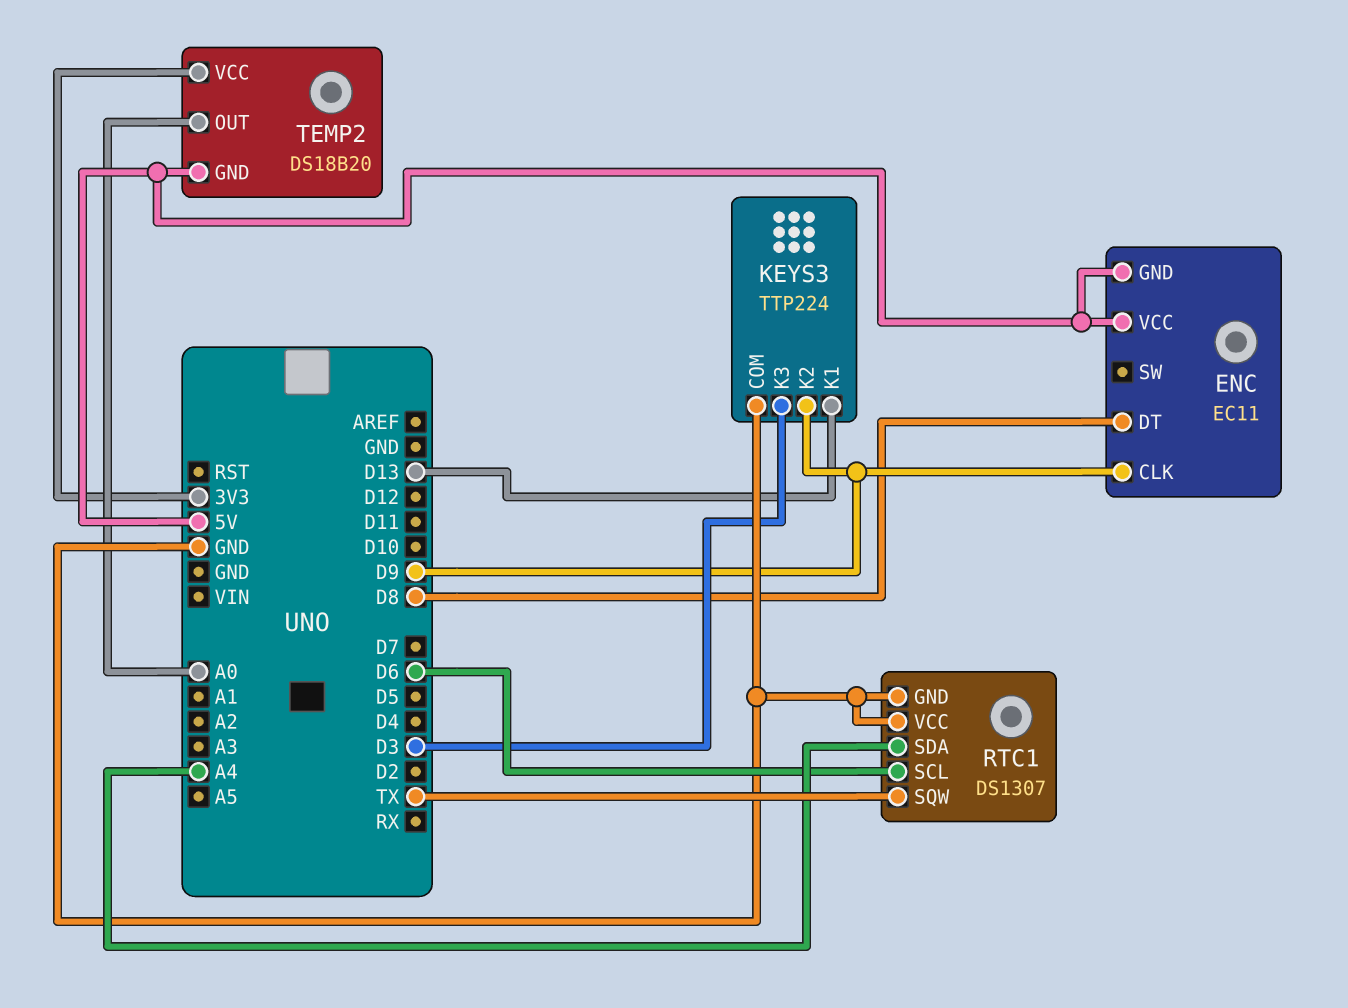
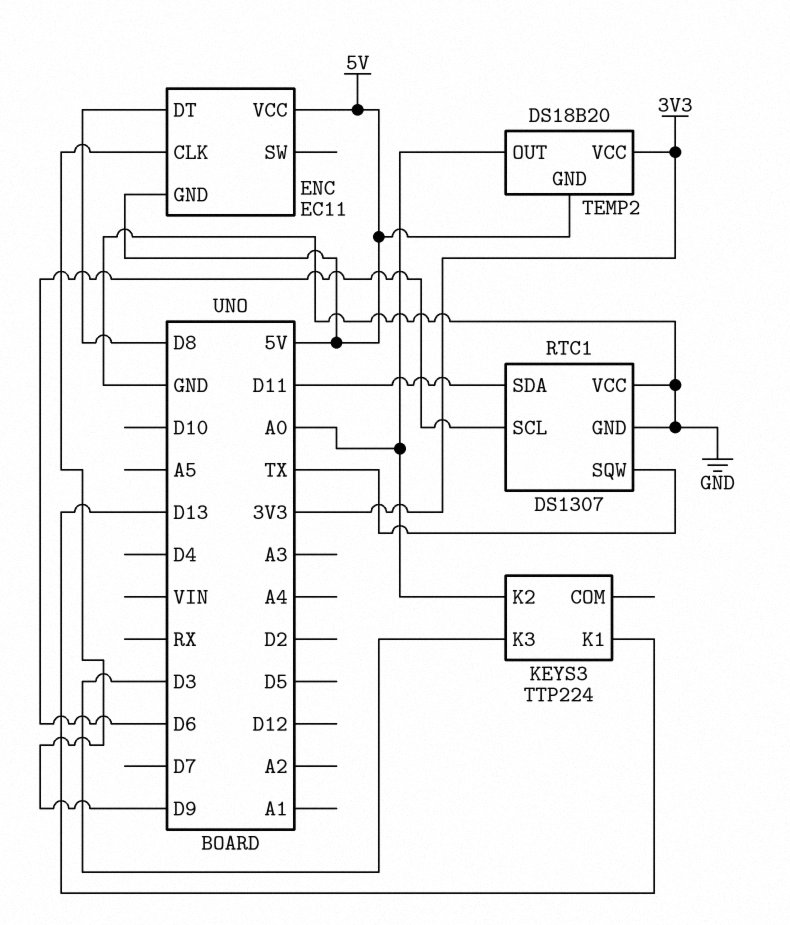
KEYS3 pin COM: GND -> none
KEYS3 pin K2: D9 -> A0
RTC1 pin SDA: A4 -> D11

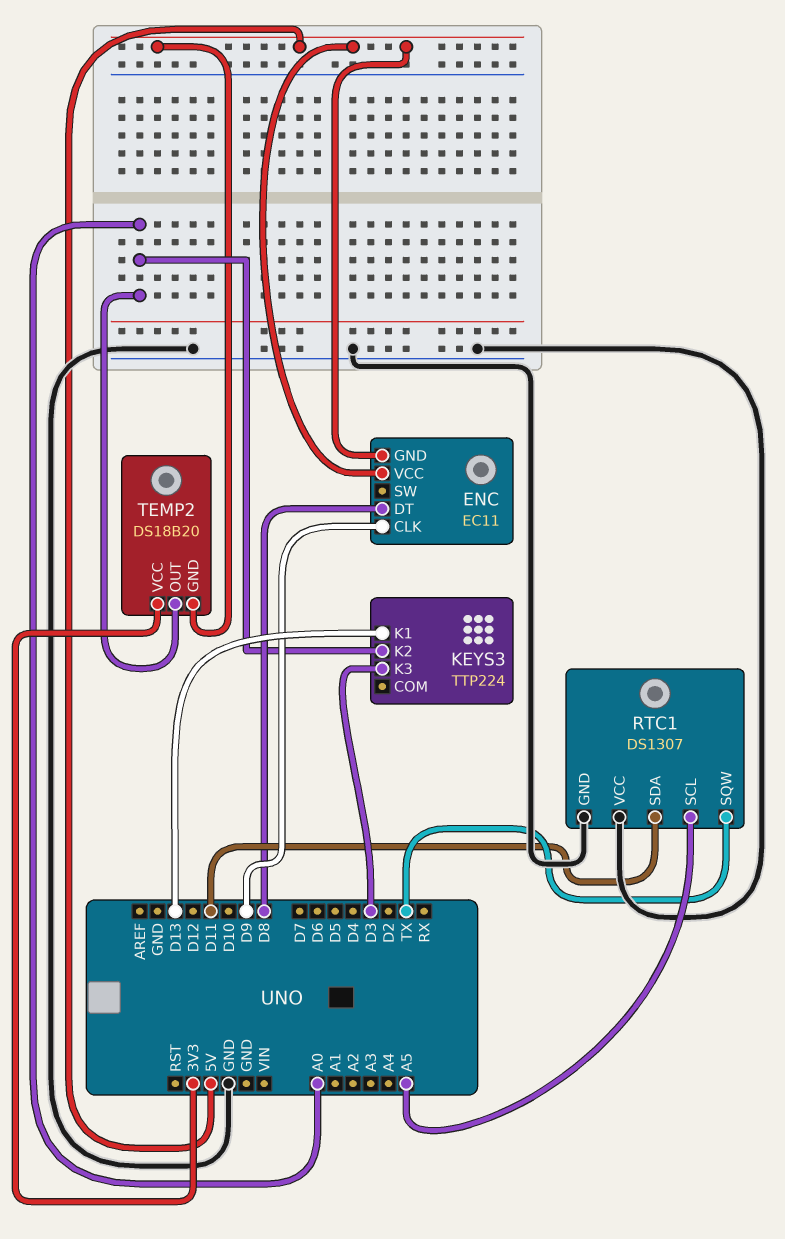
RTC1 pin SCL: D6 -> A5

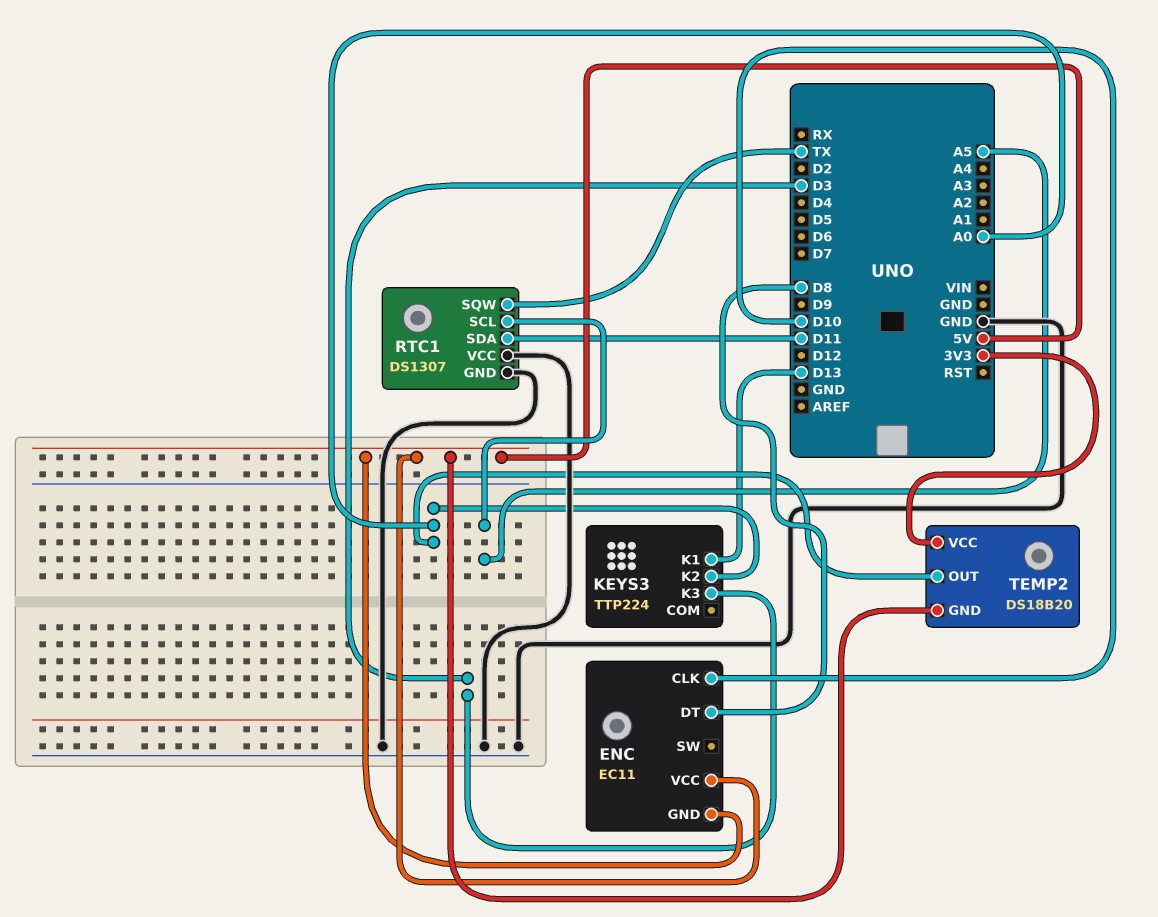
ENC pin CLK: D9 -> D10

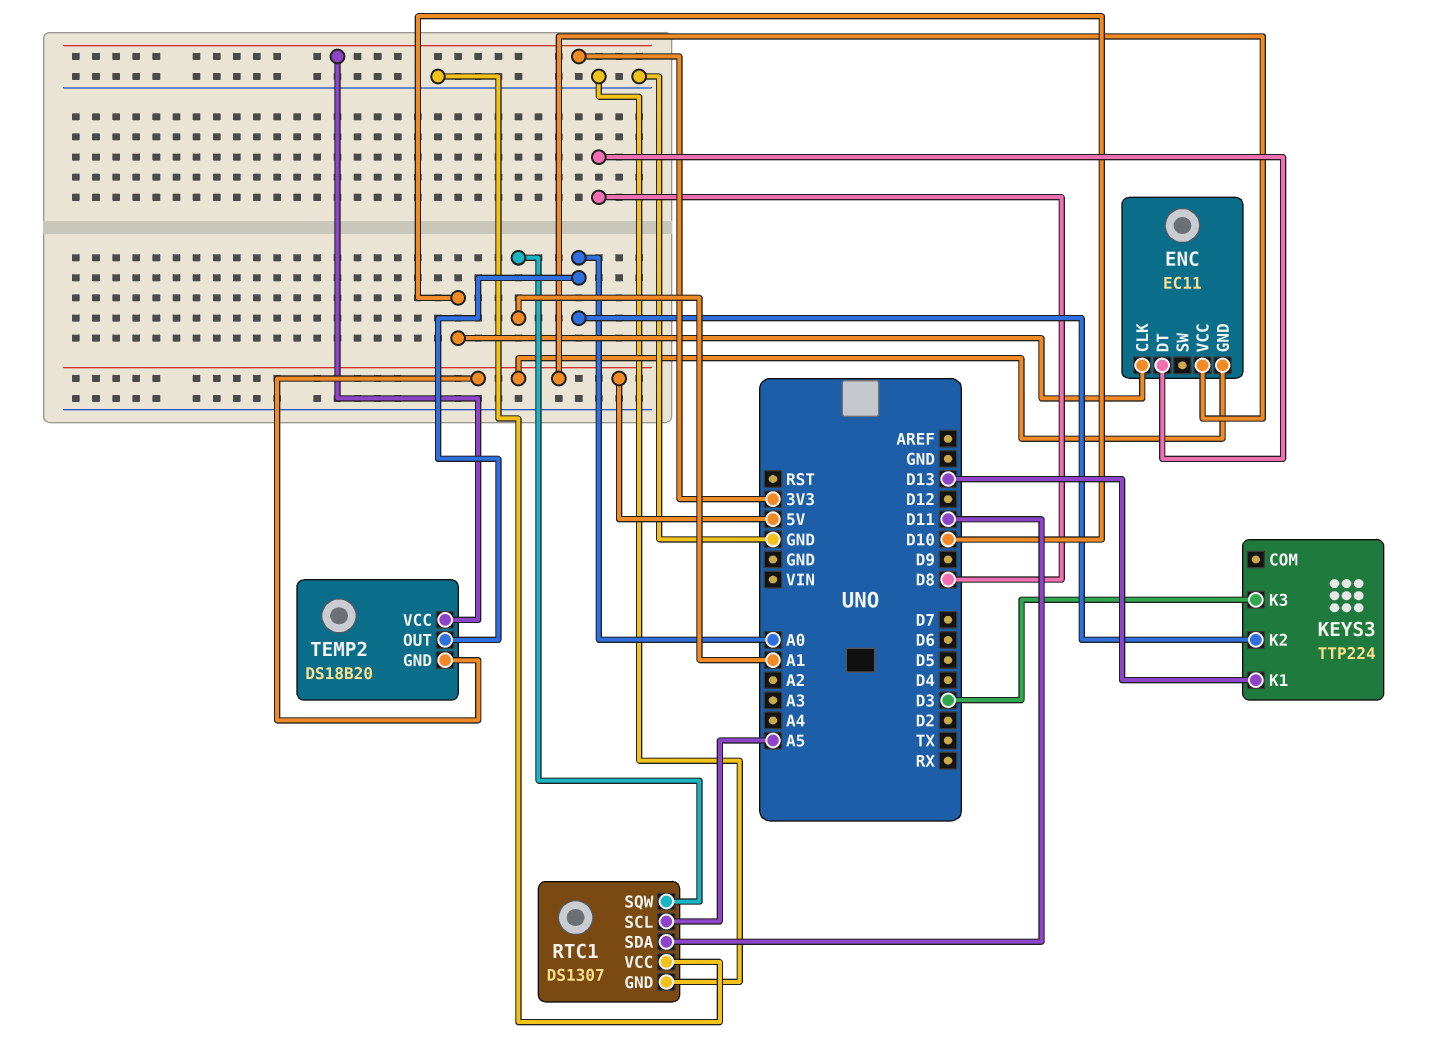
RTC1 pin SQW: TX -> A1

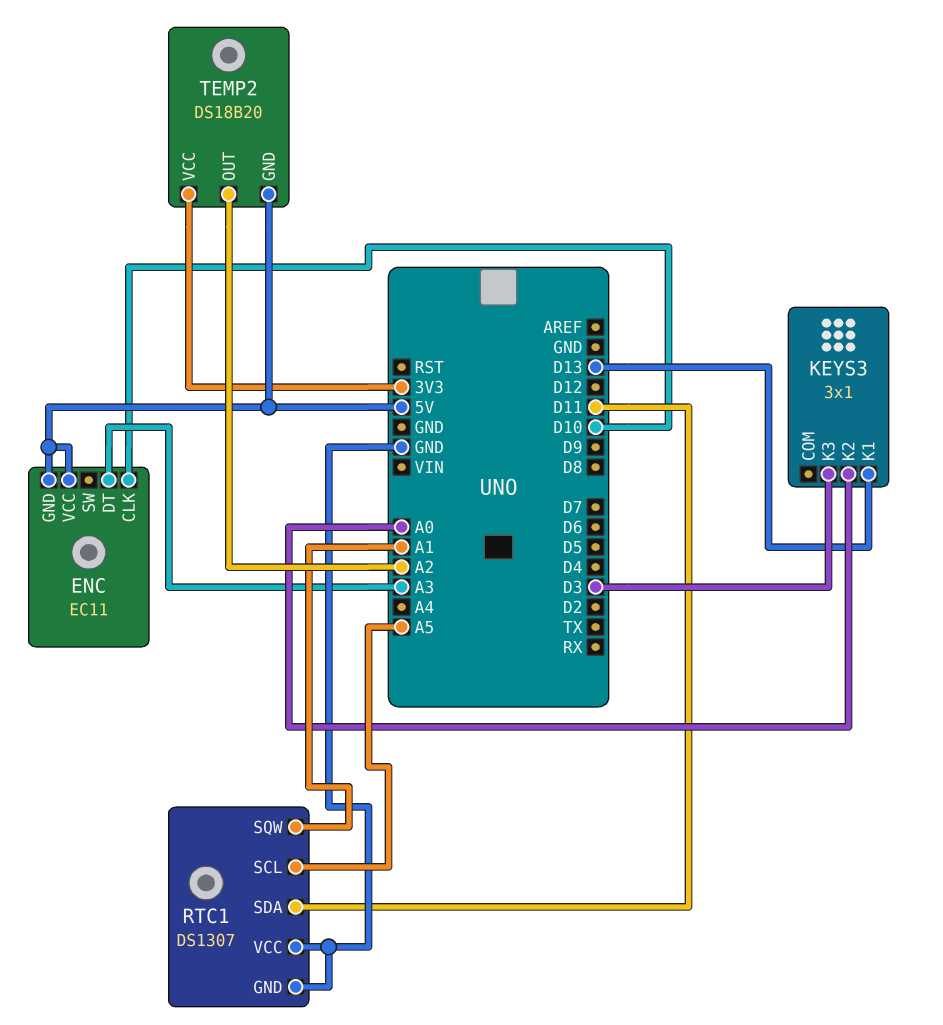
ENC pin DT: D8 -> A3
KEYS3: TTP224 -> 3x1
TEMP2 pin OUT: A0 -> A2

